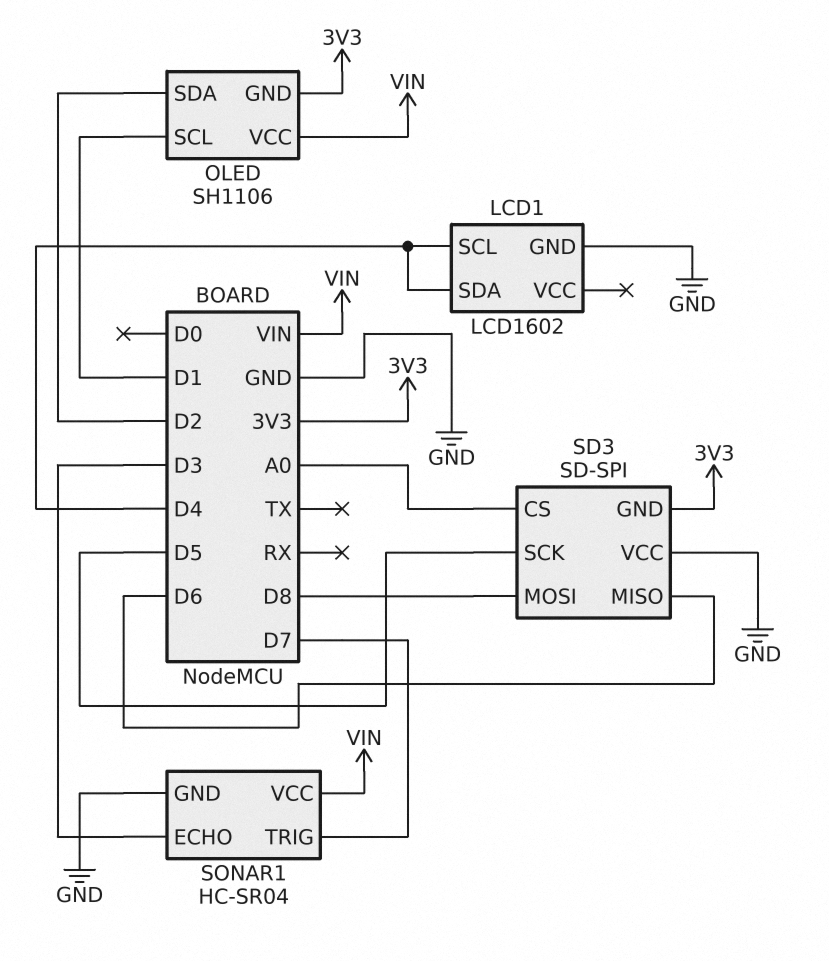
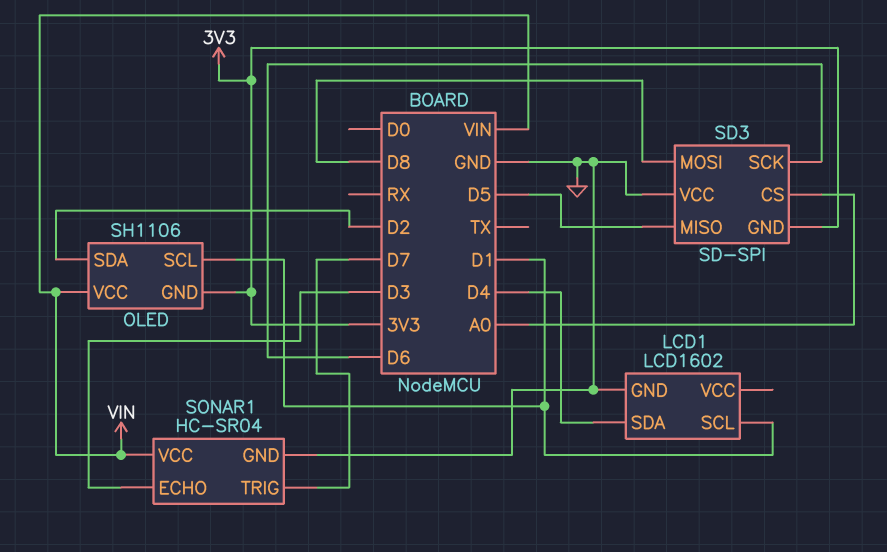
LCD1 pin SCL: D4 -> D1
SD3 pin MISO: D6 -> D5
SD3 pin SCK: D5 -> D6

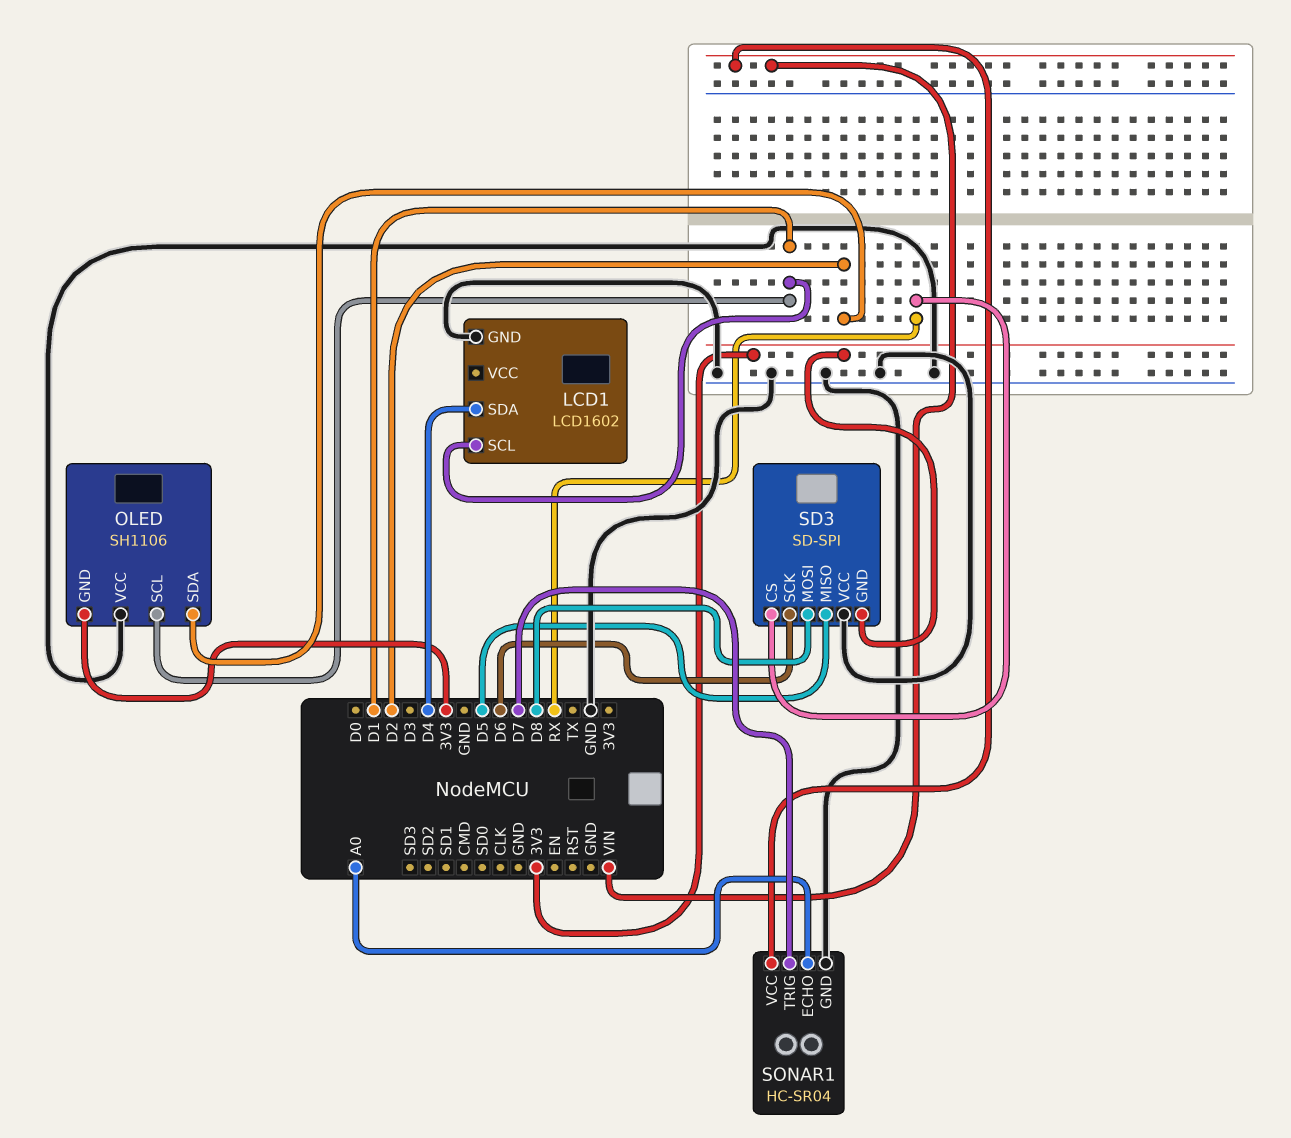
OLED pin VCC: VIN -> GND
SD3 pin CS: A0 -> RX
SONAR1 pin ECHO: D3 -> A0

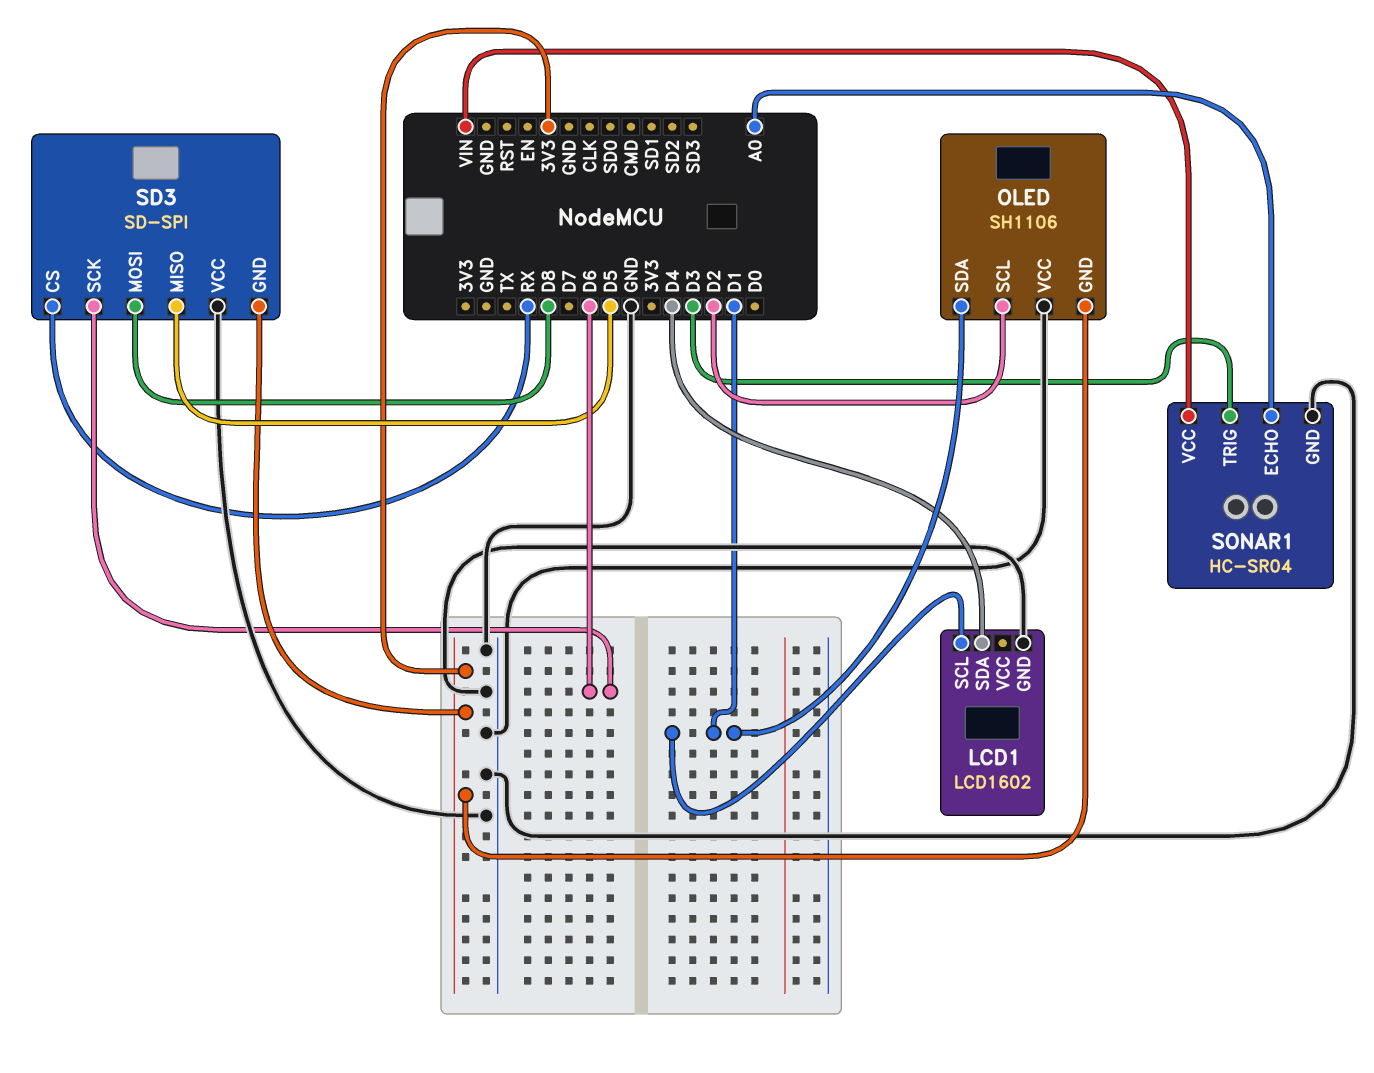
OLED pin SCL: D1 -> D2
OLED pin SDA: D2 -> D1
SONAR1 pin TRIG: D7 -> D3

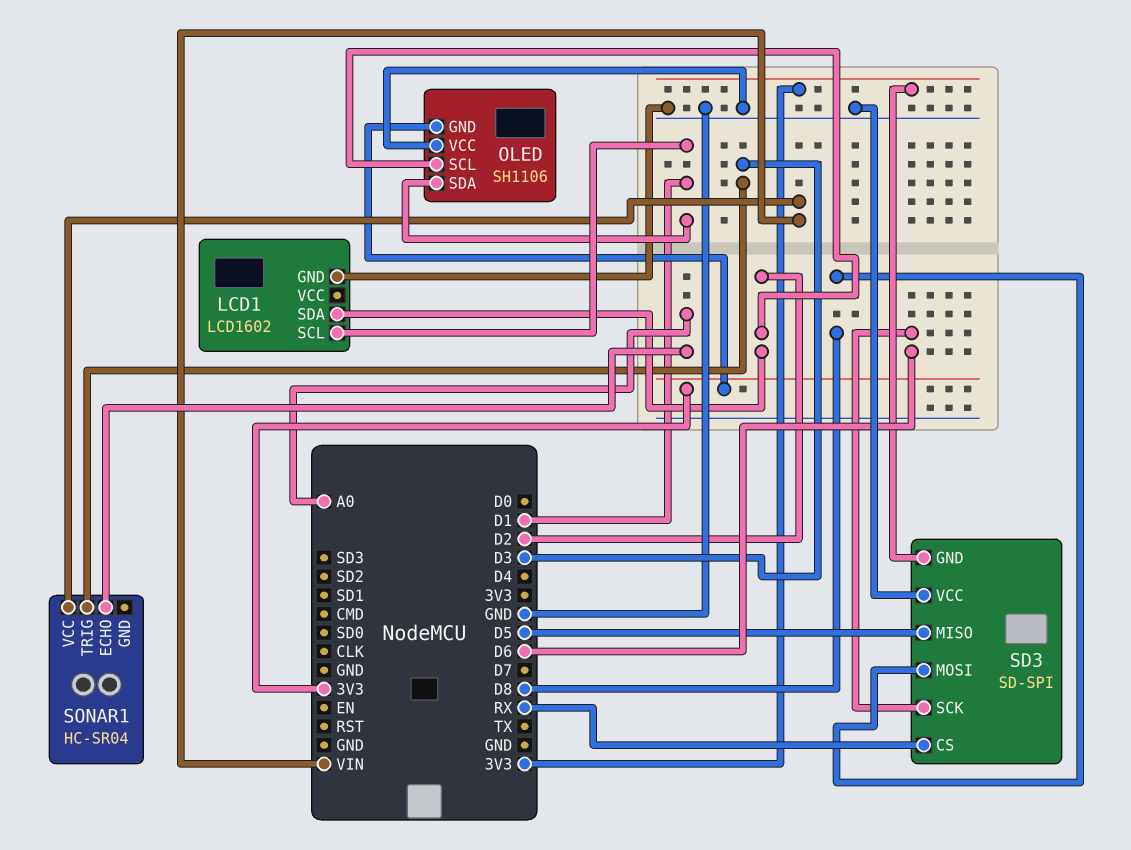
LCD1 pin SDA: D4 -> D2
SONAR1 pin GND: GND -> none

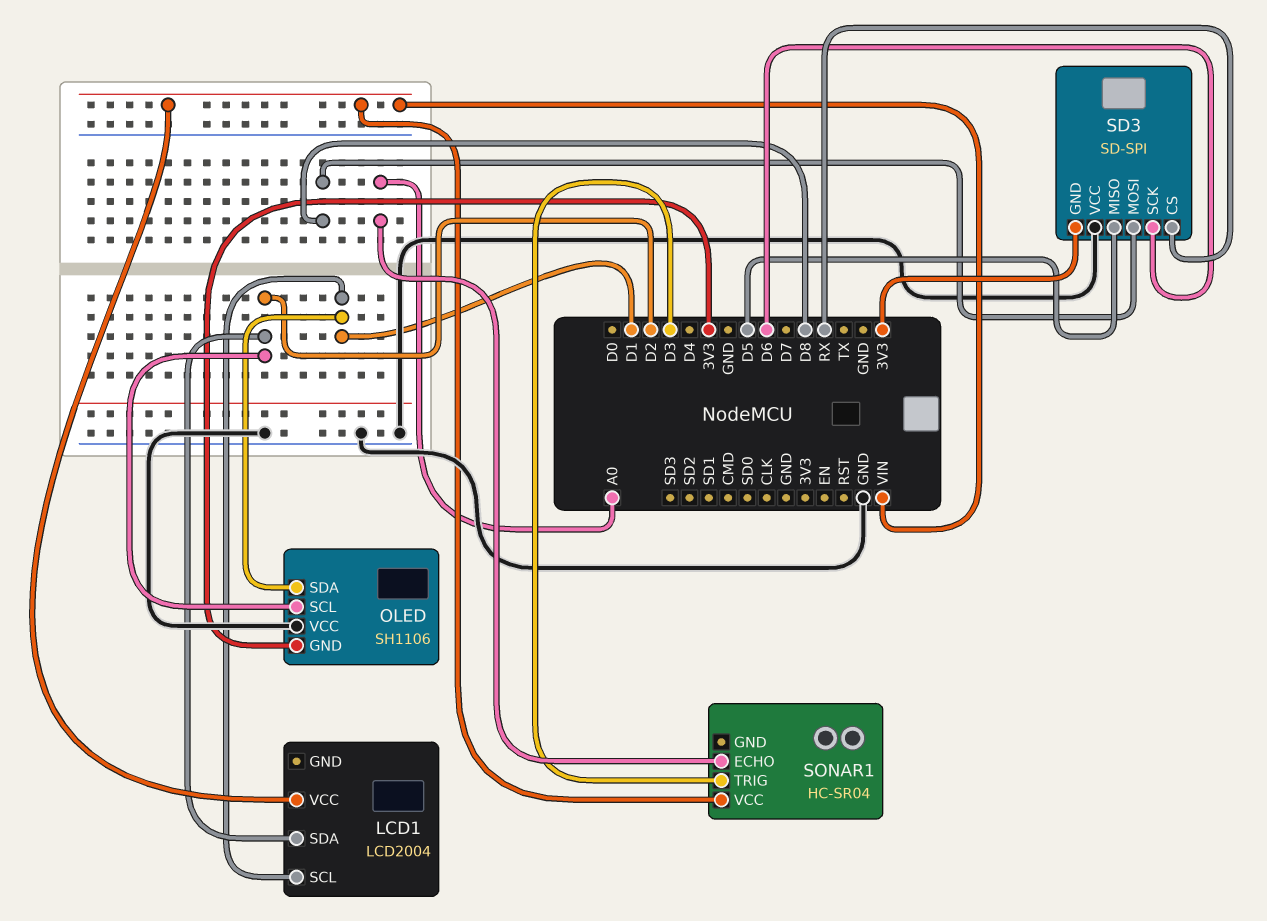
LCD1: LCD1602 -> LCD2004
LCD1 pin GND: GND -> none
LCD1 pin VCC: none -> VIN

